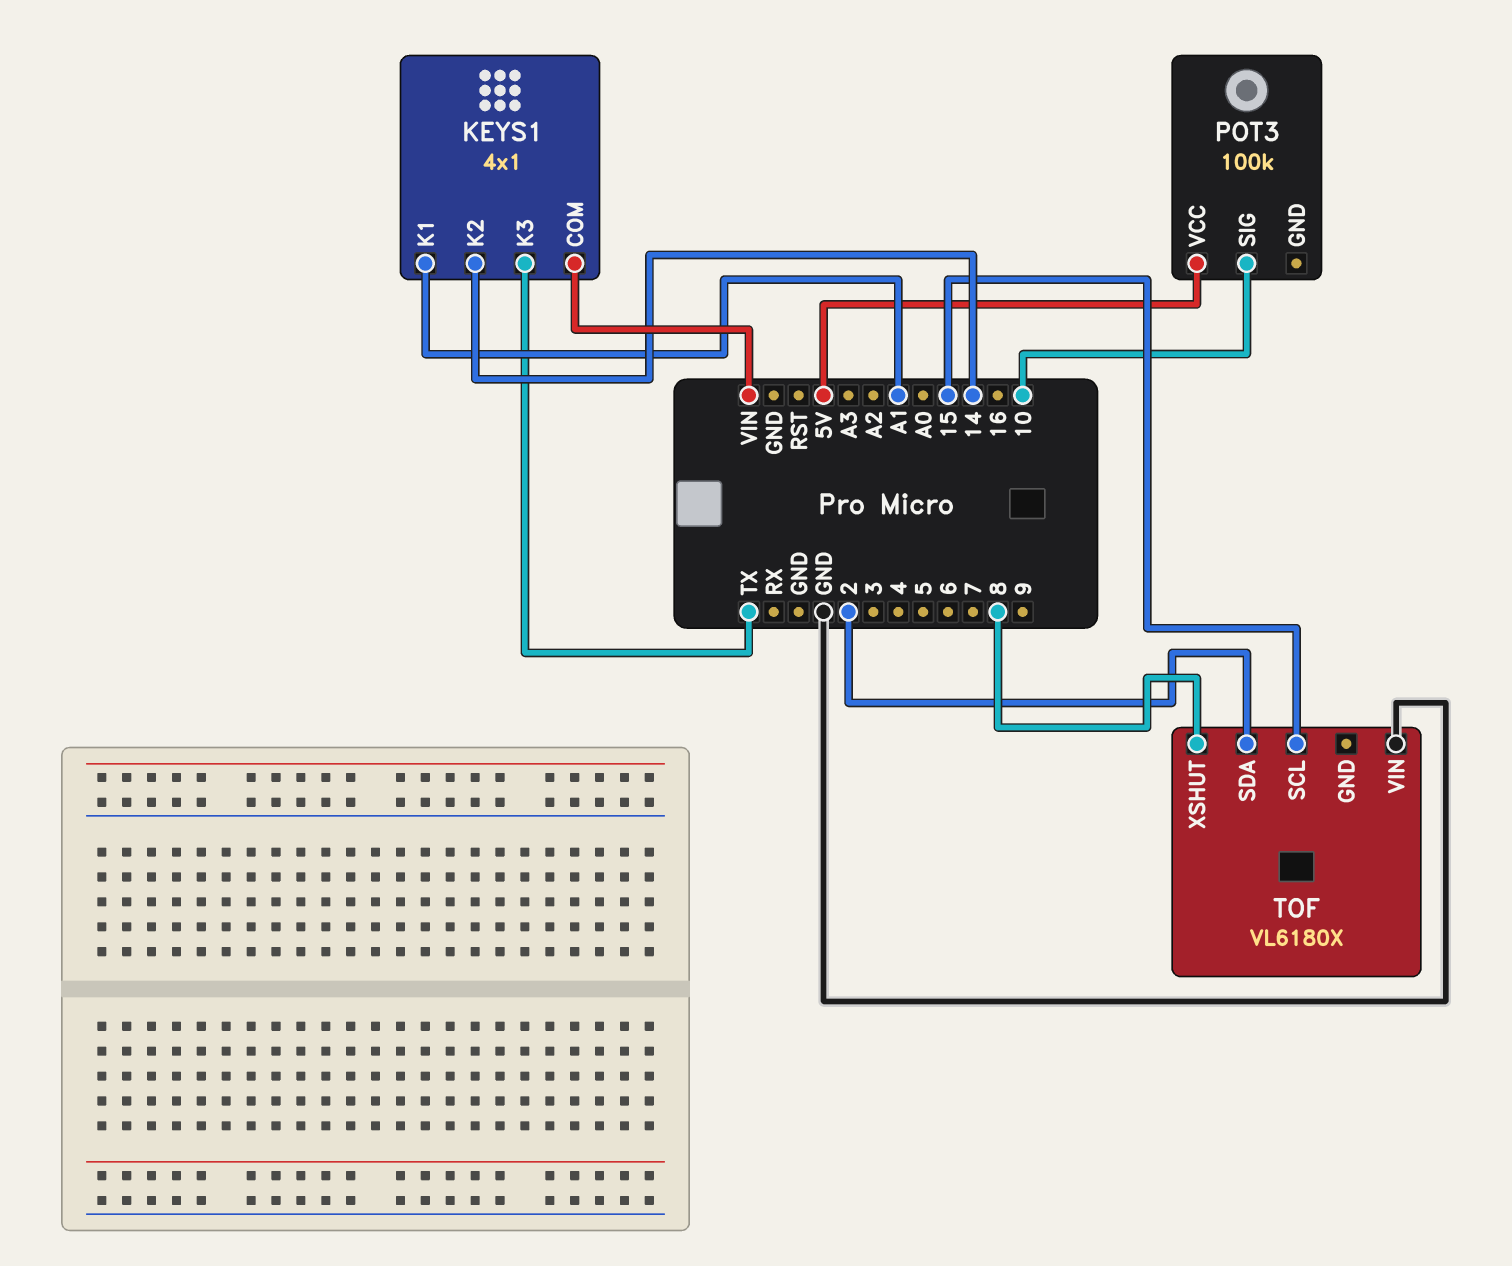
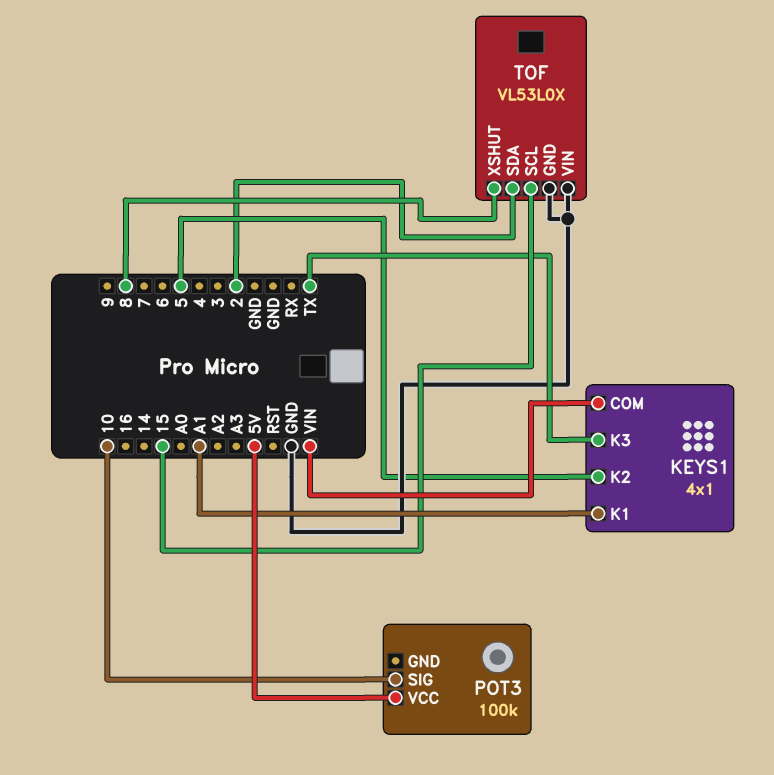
KEYS1 pin K2: 14 -> 5
TOF: VL6180X -> VL53L0X
TOF pin GND: none -> GND

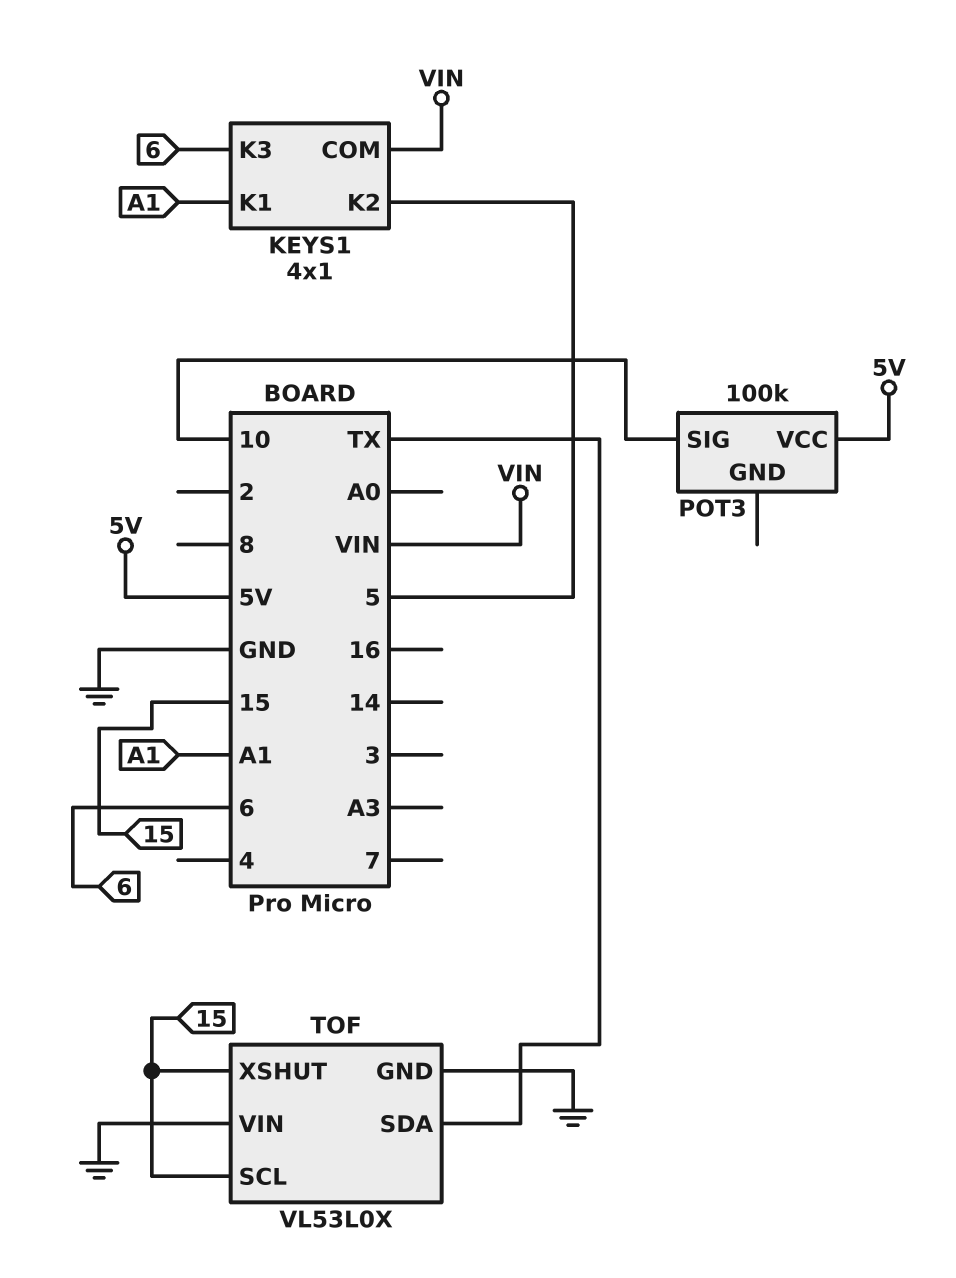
KEYS1 pin K3: TX -> 6
TOF pin SDA: 2 -> TX
TOF pin XSHUT: 8 -> 15

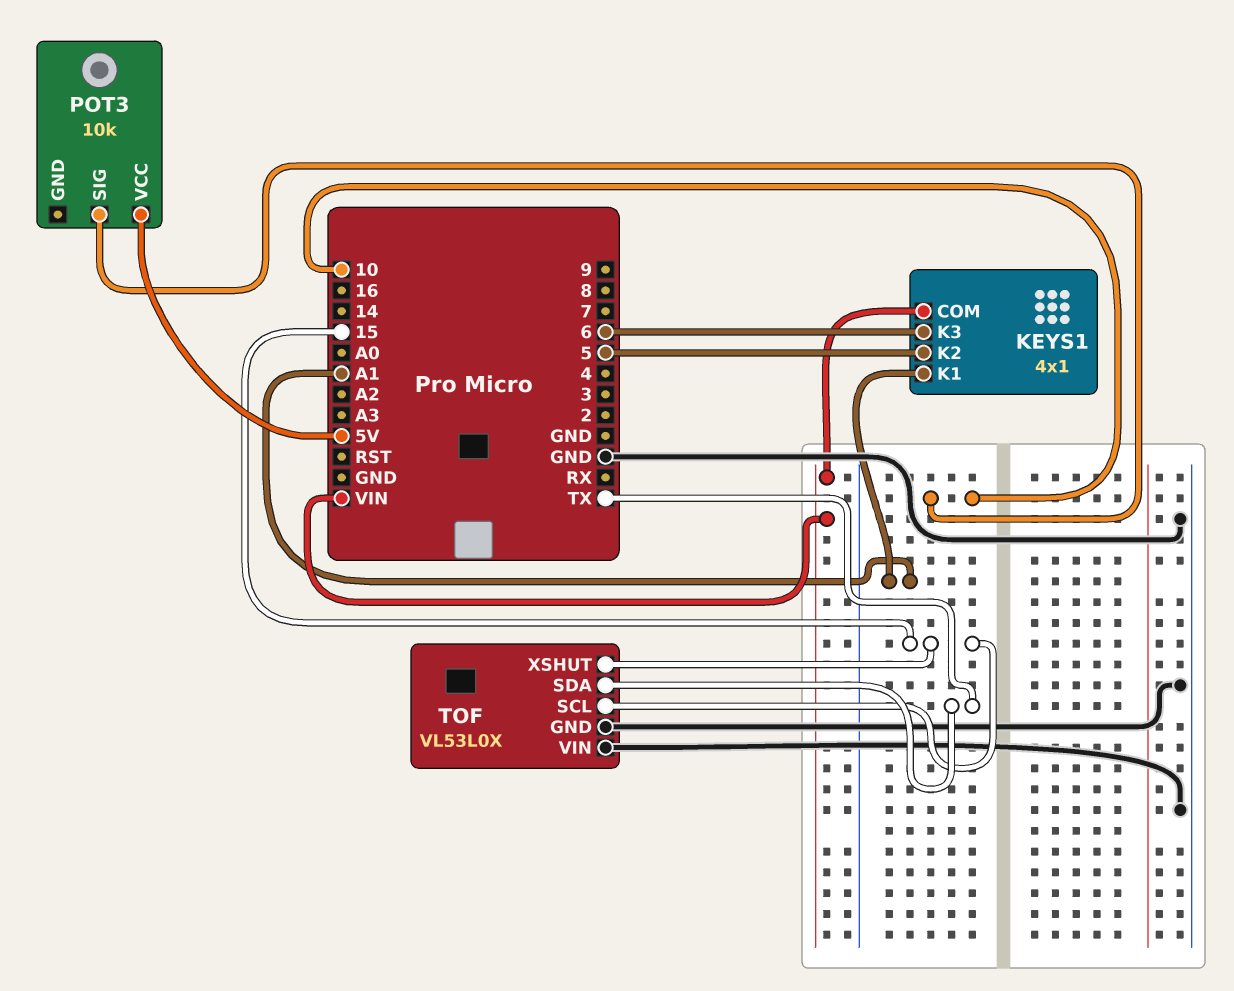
POT3: 100k -> 10k

